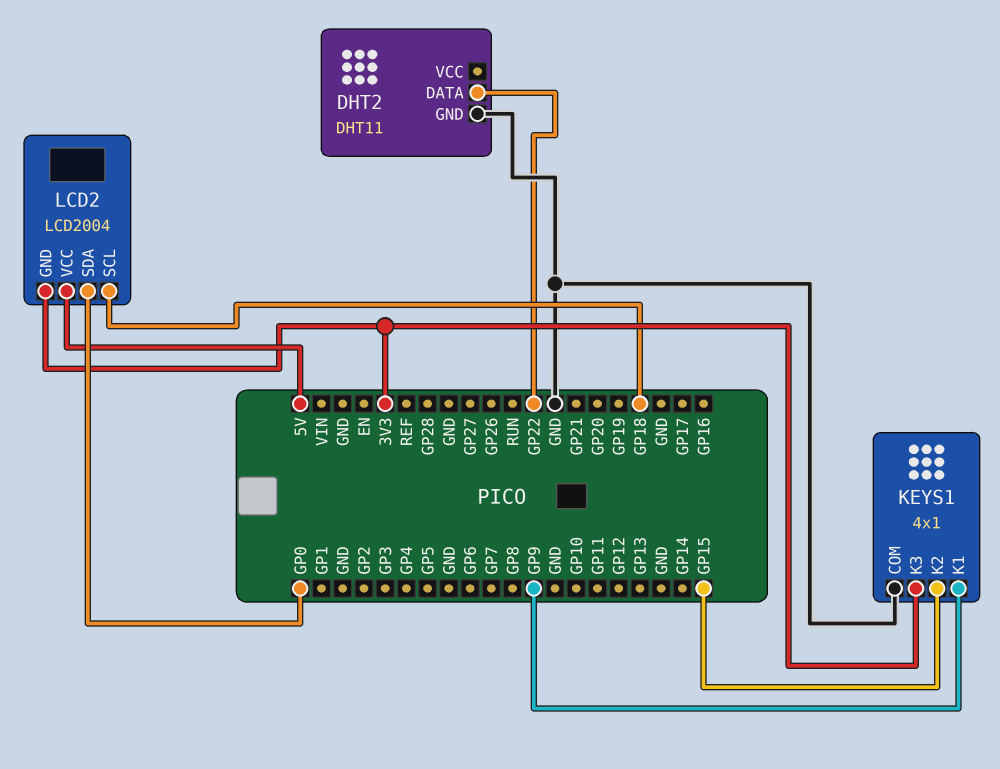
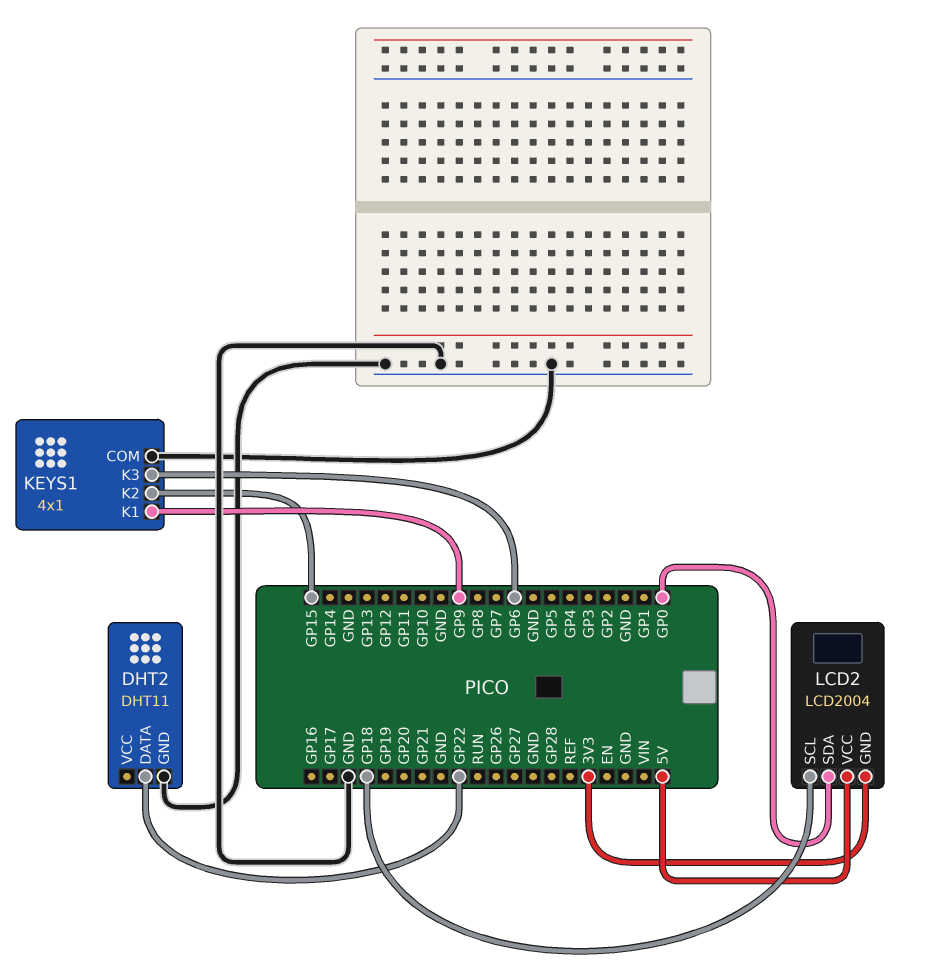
KEYS1 pin K3: 3V3 -> GP6

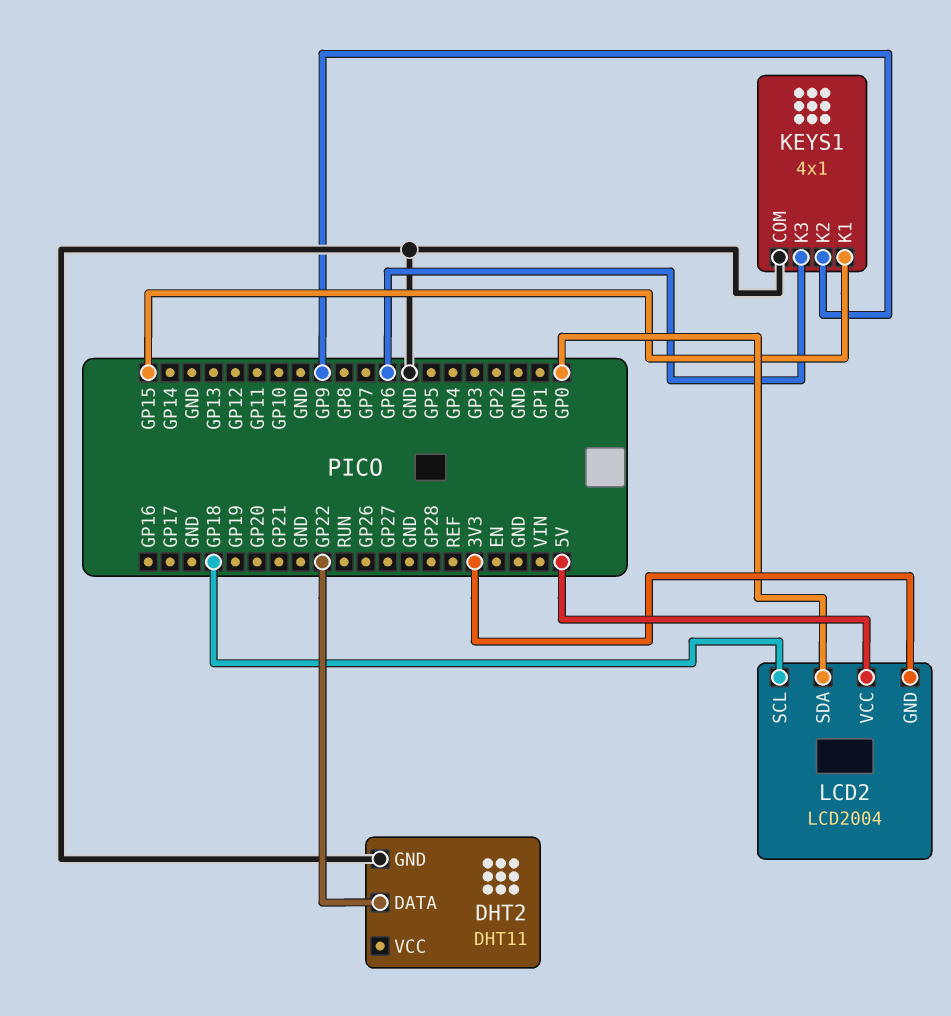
KEYS1 pin K1: GP9 -> GP15
KEYS1 pin K2: GP15 -> GP9

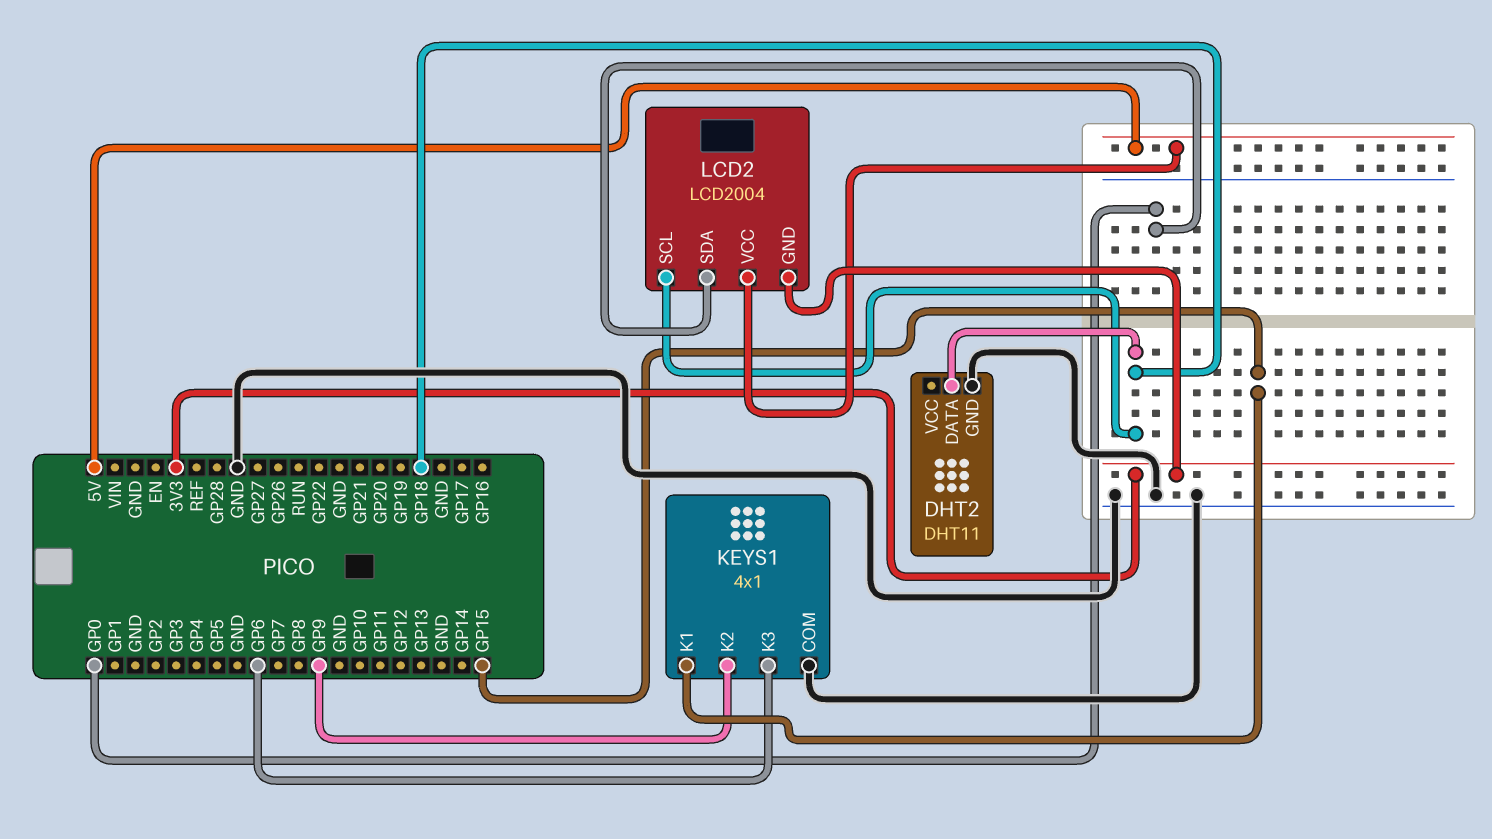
DHT2 pin DATA: GP22 -> GP18

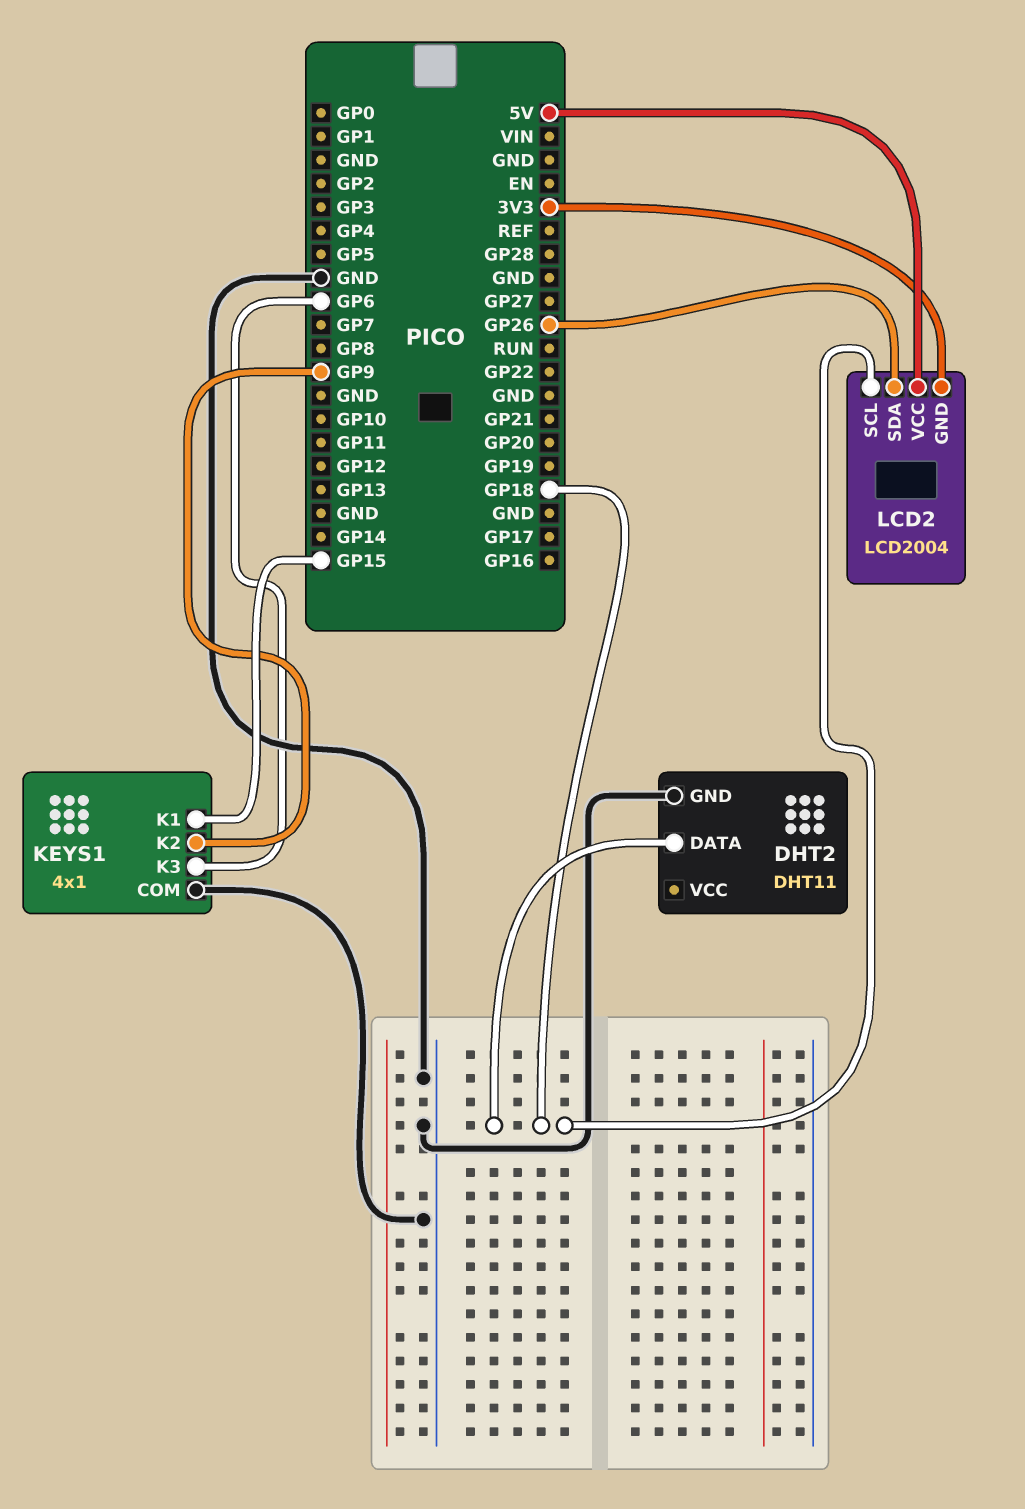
LCD2 pin SDA: GP0 -> GP26

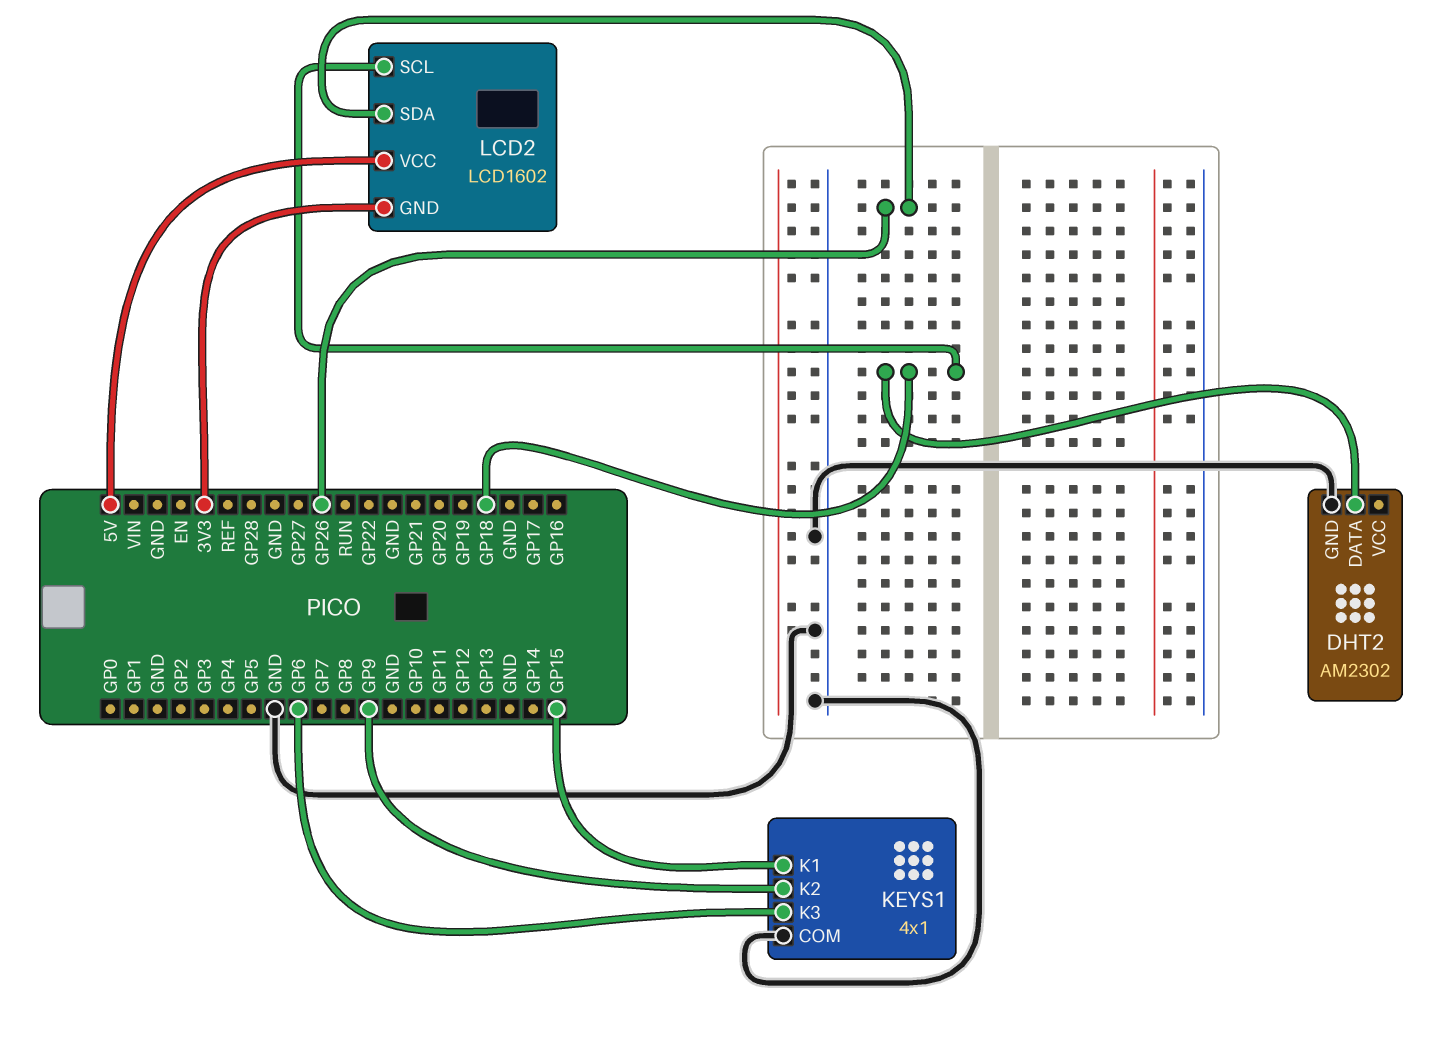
DHT2: DHT11 -> AM2302
LCD2: LCD2004 -> LCD1602

